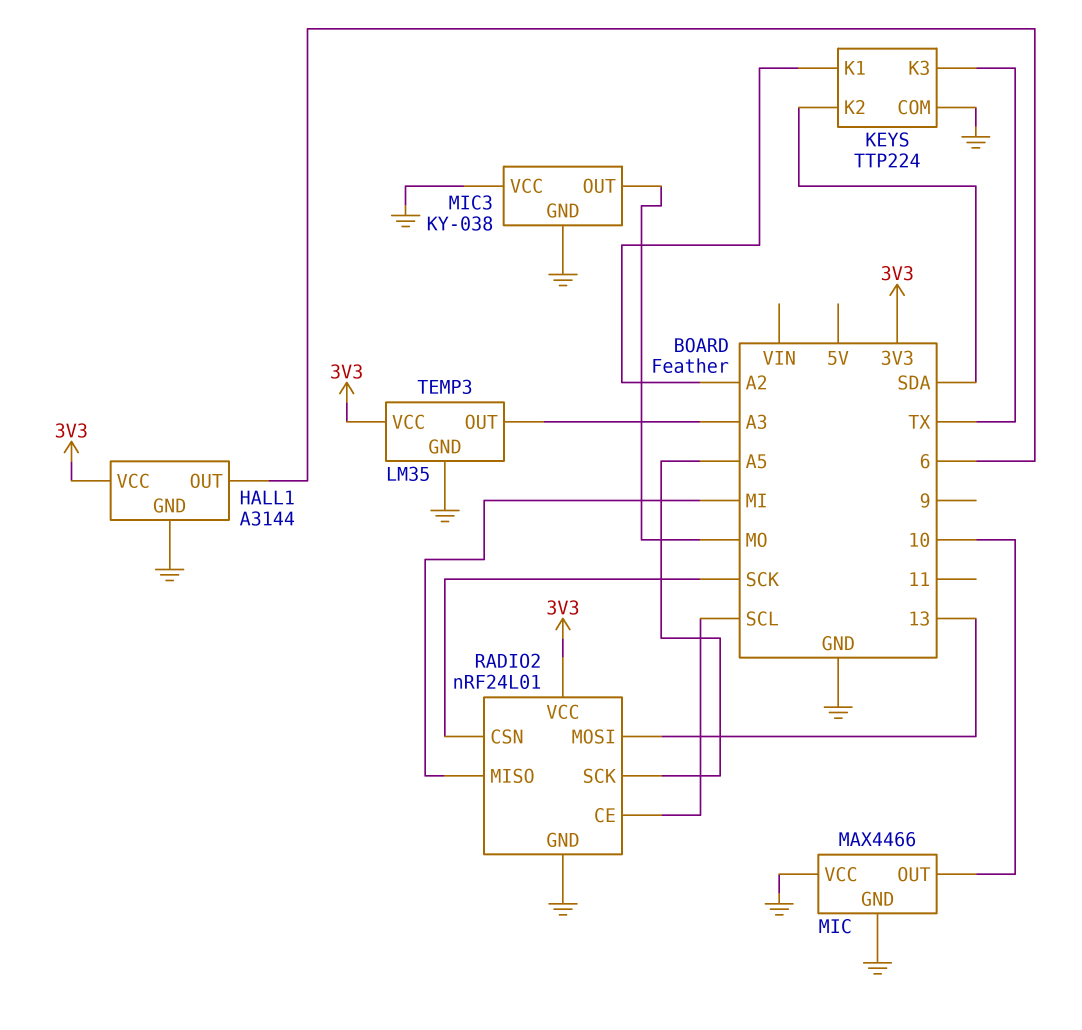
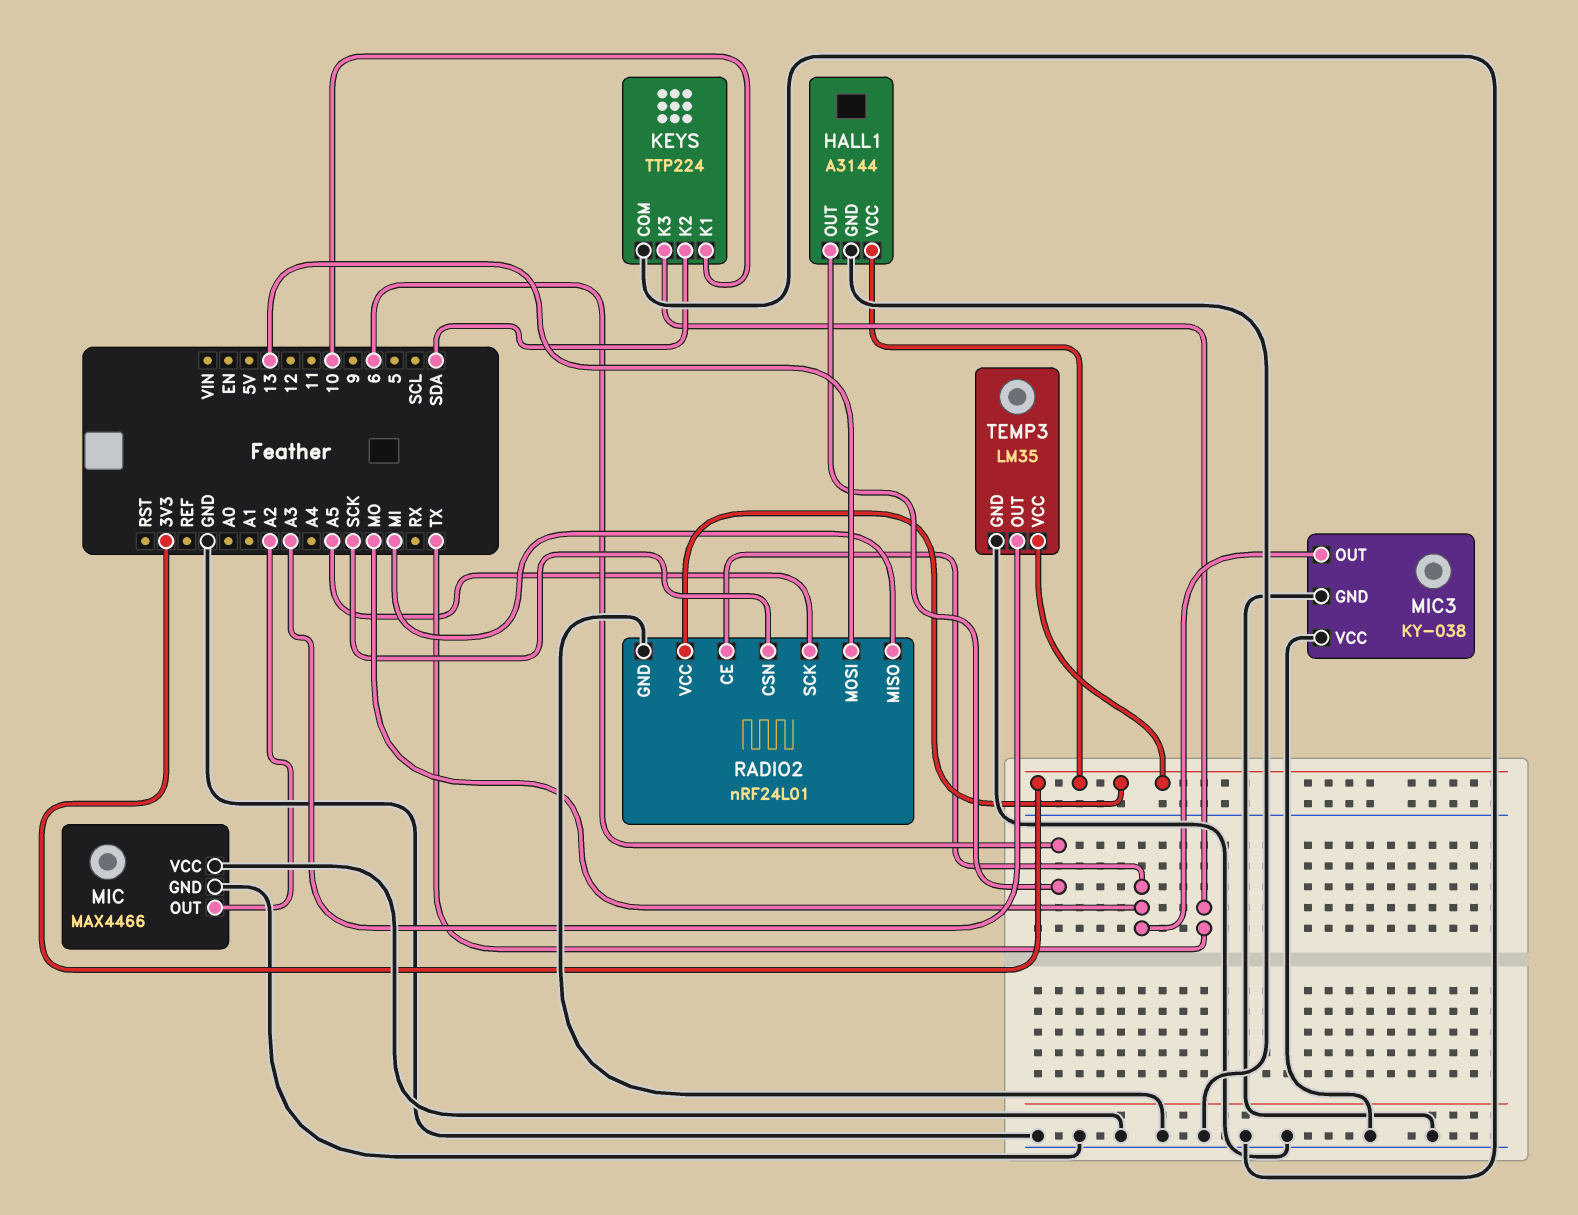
KEYS pin K1: A2 -> 10
MIC pin OUT: 10 -> A2
RADIO2 pin CE: SCL -> MO

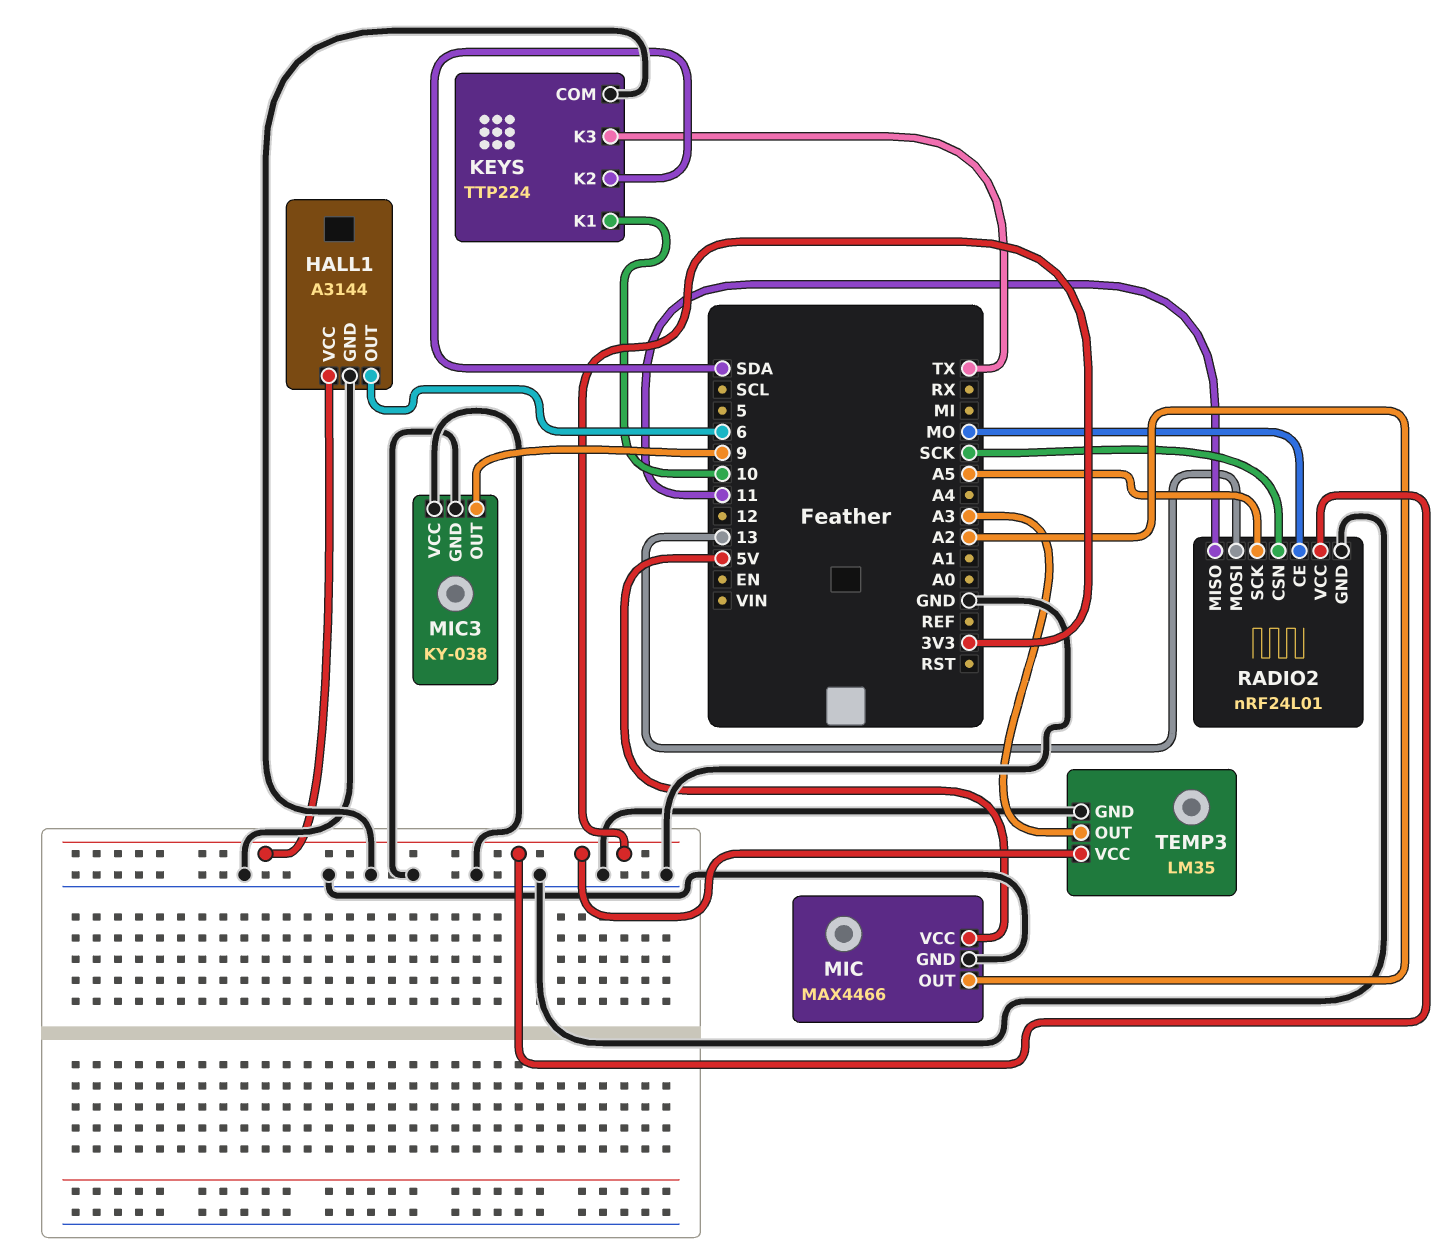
MIC pin VCC: GND -> 5V
MIC3 pin OUT: MO -> 9
RADIO2 pin MISO: MI -> 11

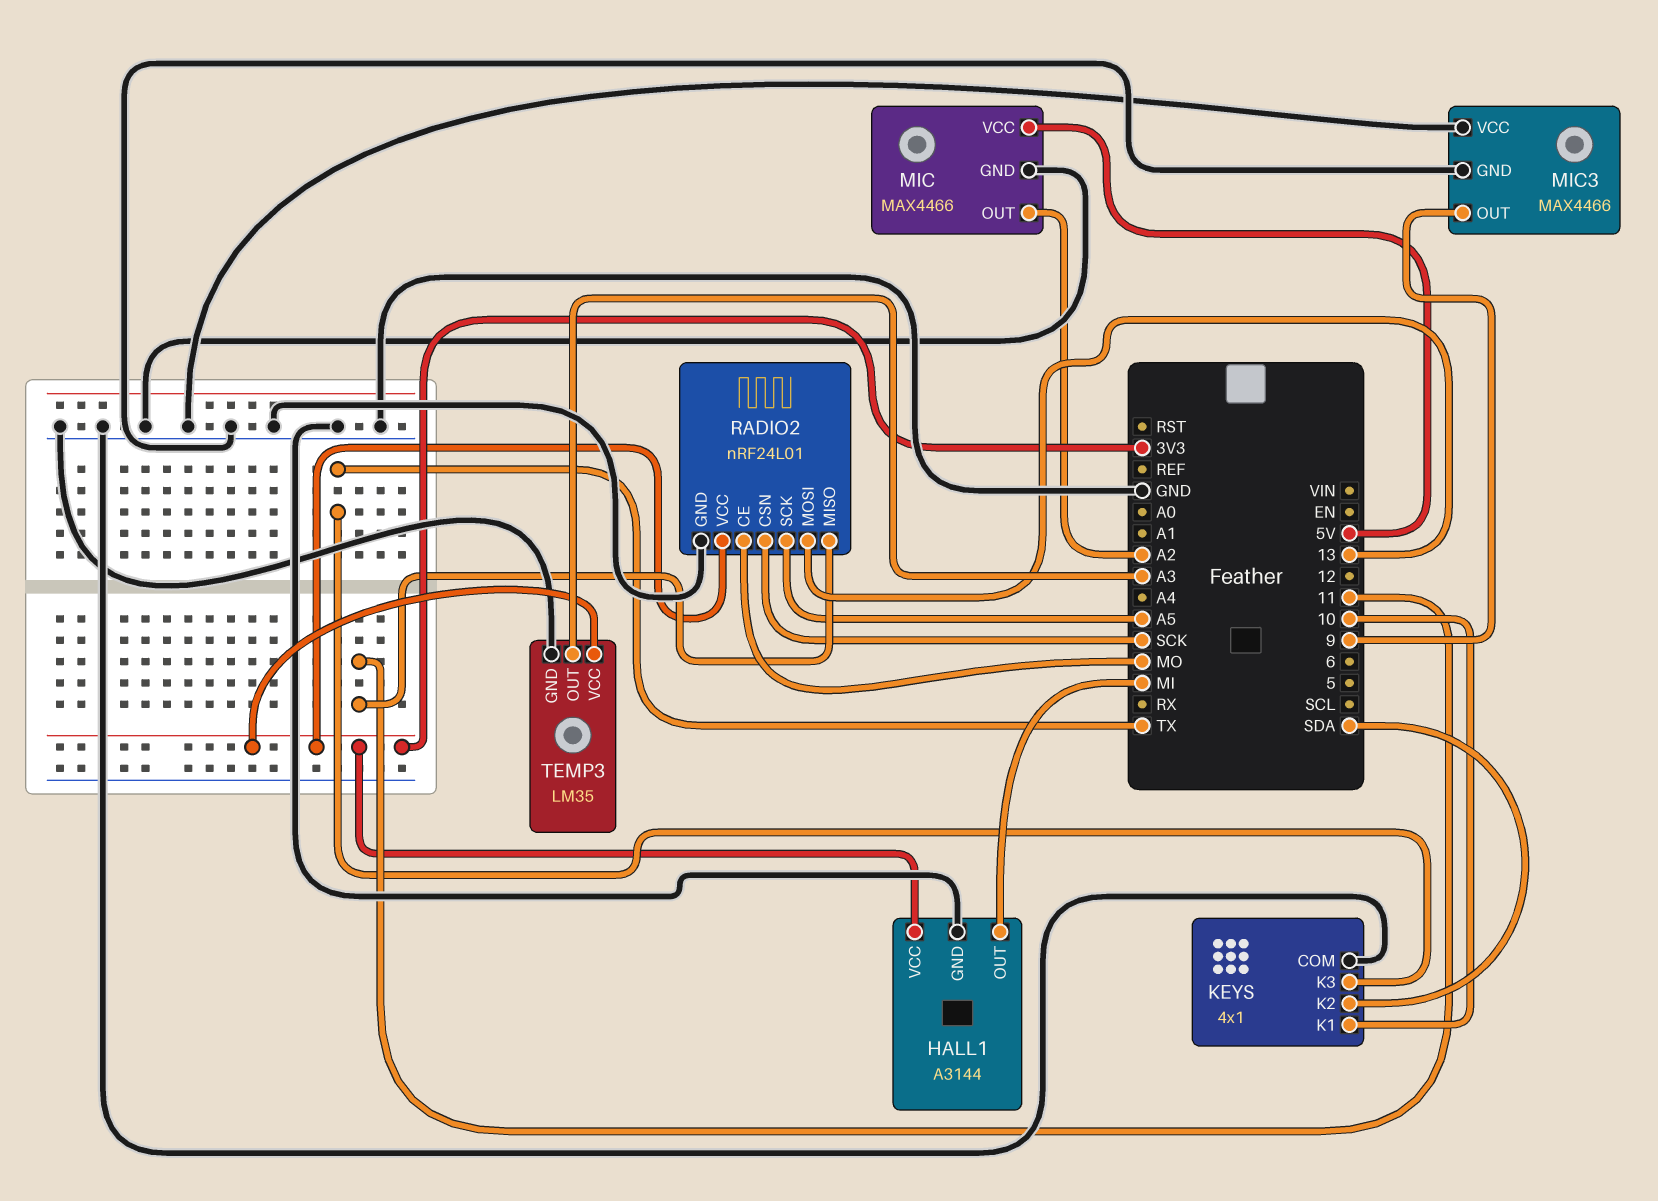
HALL1 pin OUT: 6 -> MI
KEYS: TTP224 -> 4x1
MIC3: KY-038 -> MAX4466

